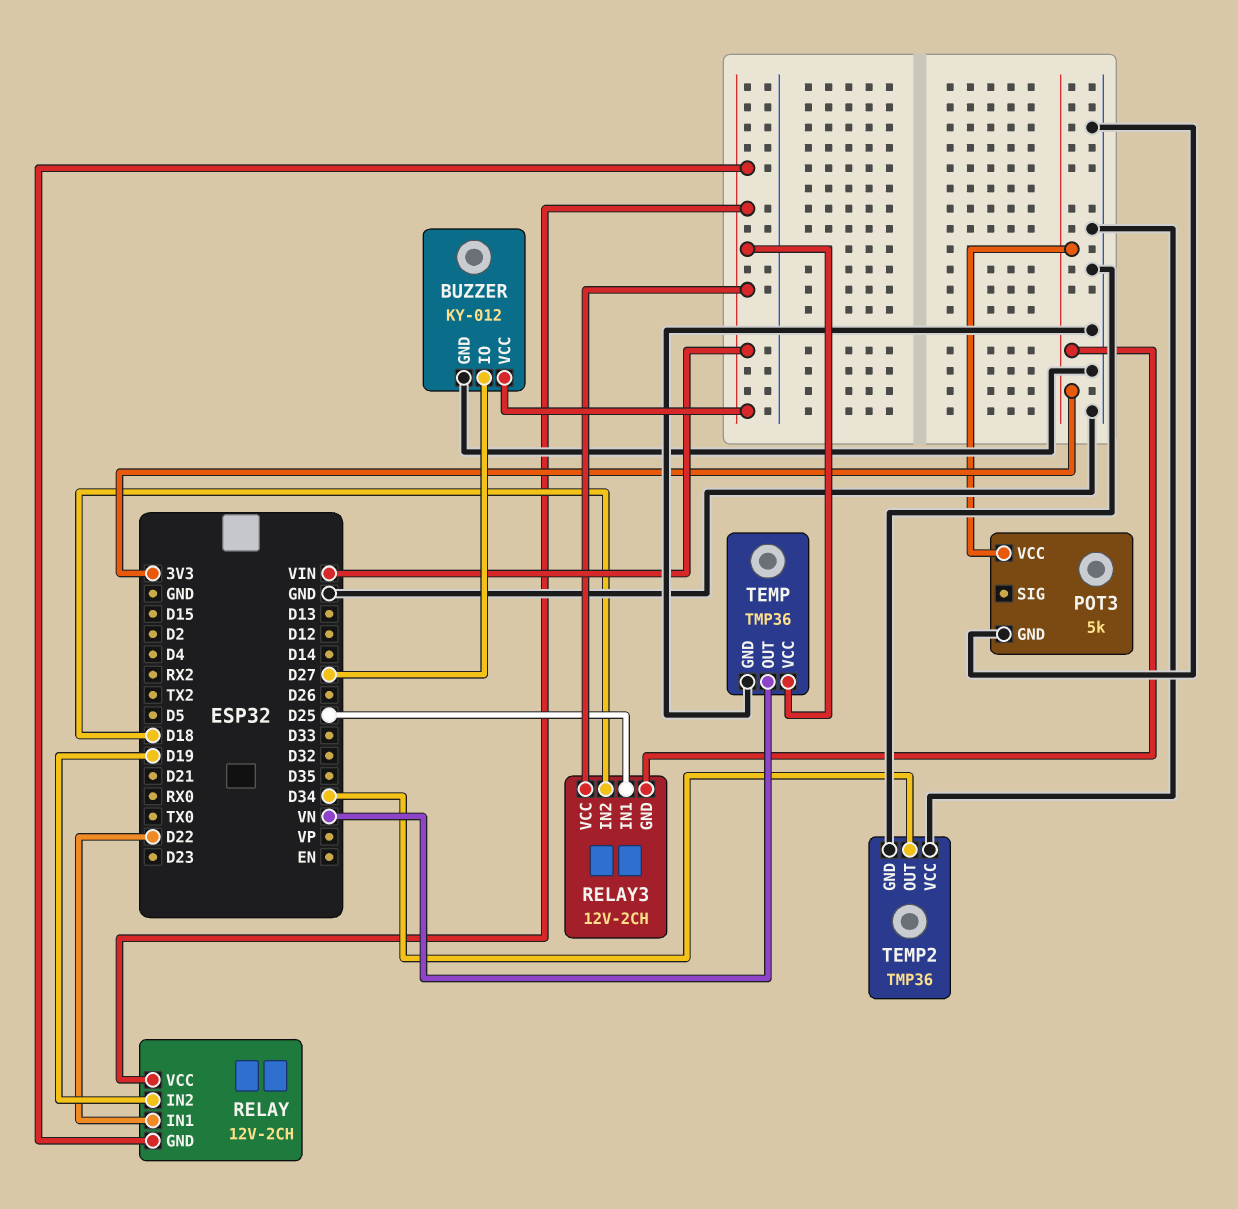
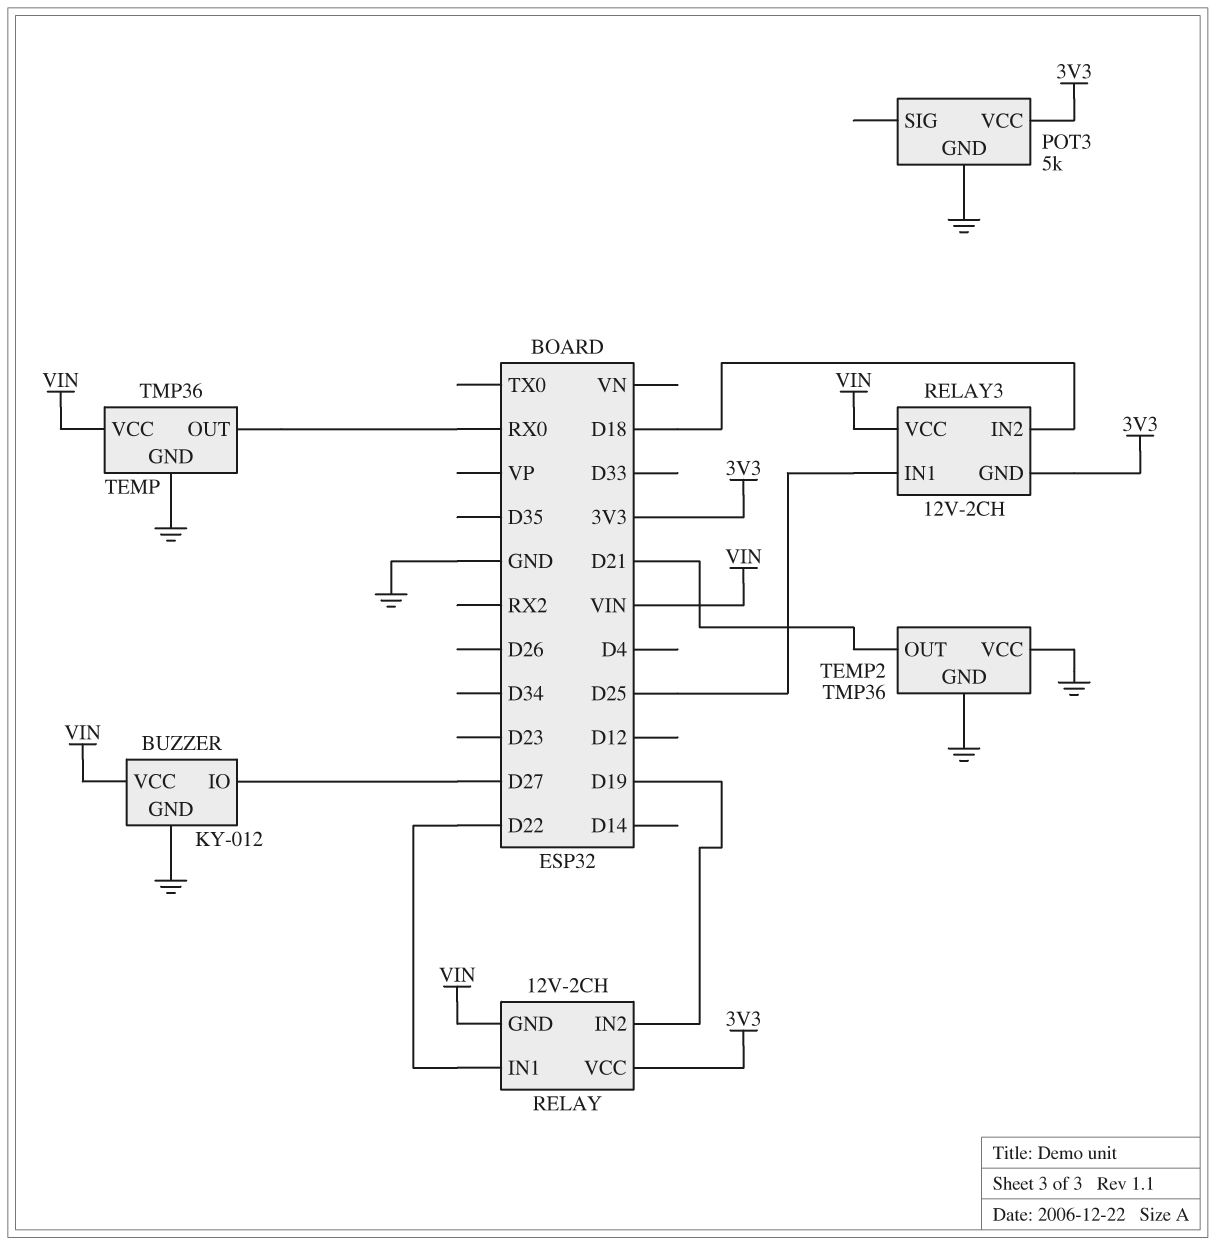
RELAY pin VCC: VIN -> 3V3
TEMP pin OUT: VN -> RX0
TEMP2 pin OUT: D34 -> D21

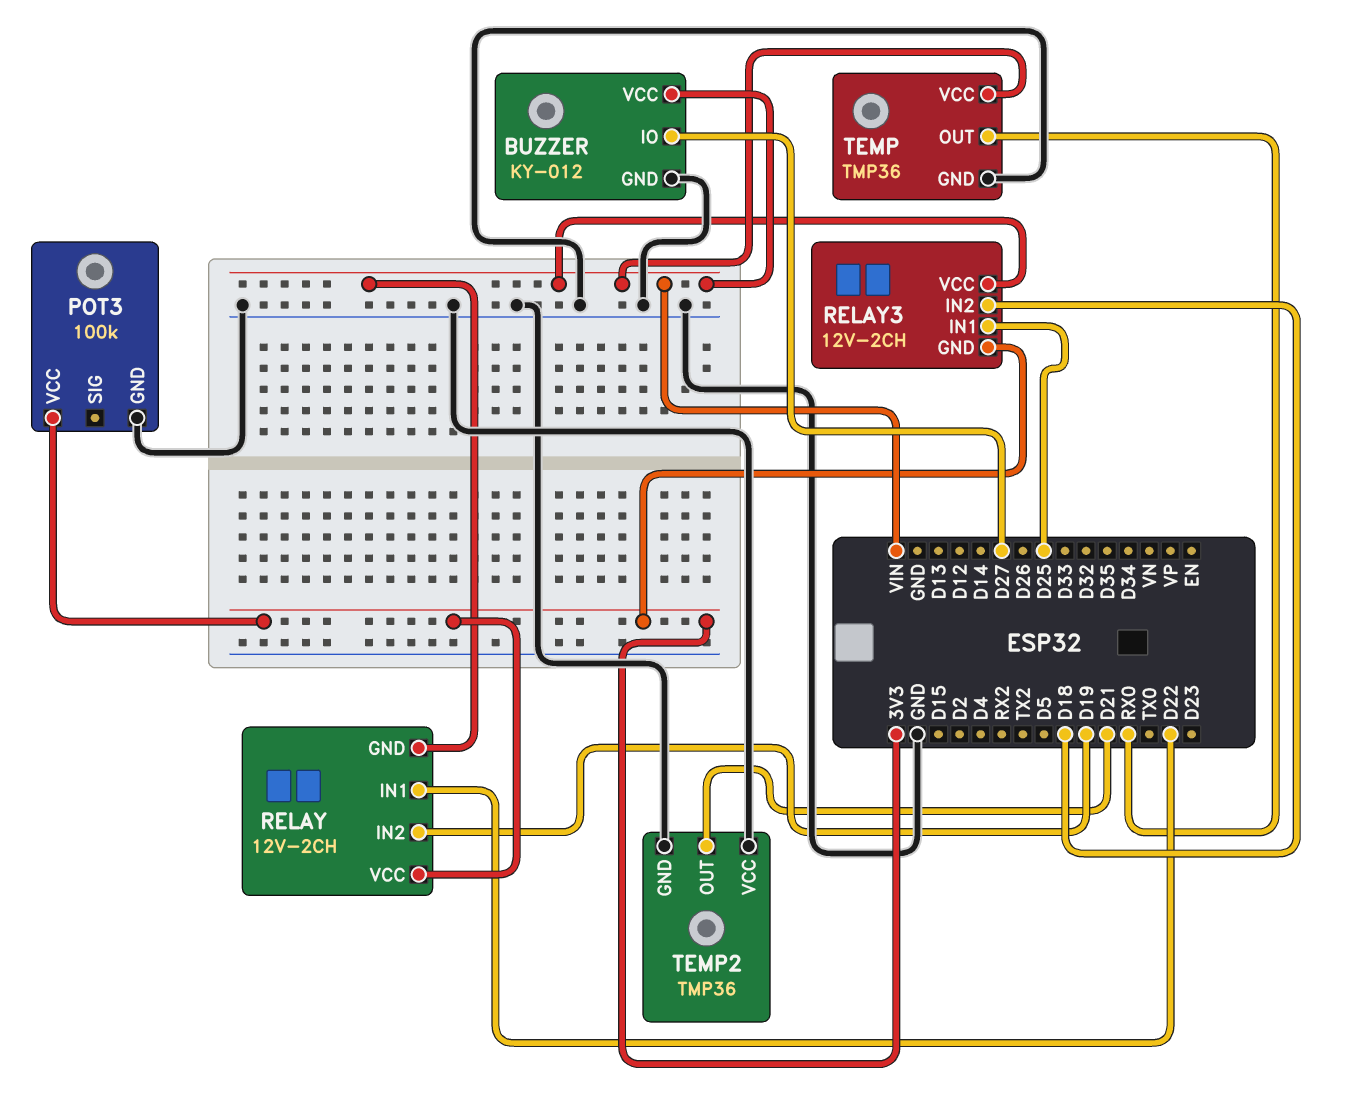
POT3: 5k -> 100k

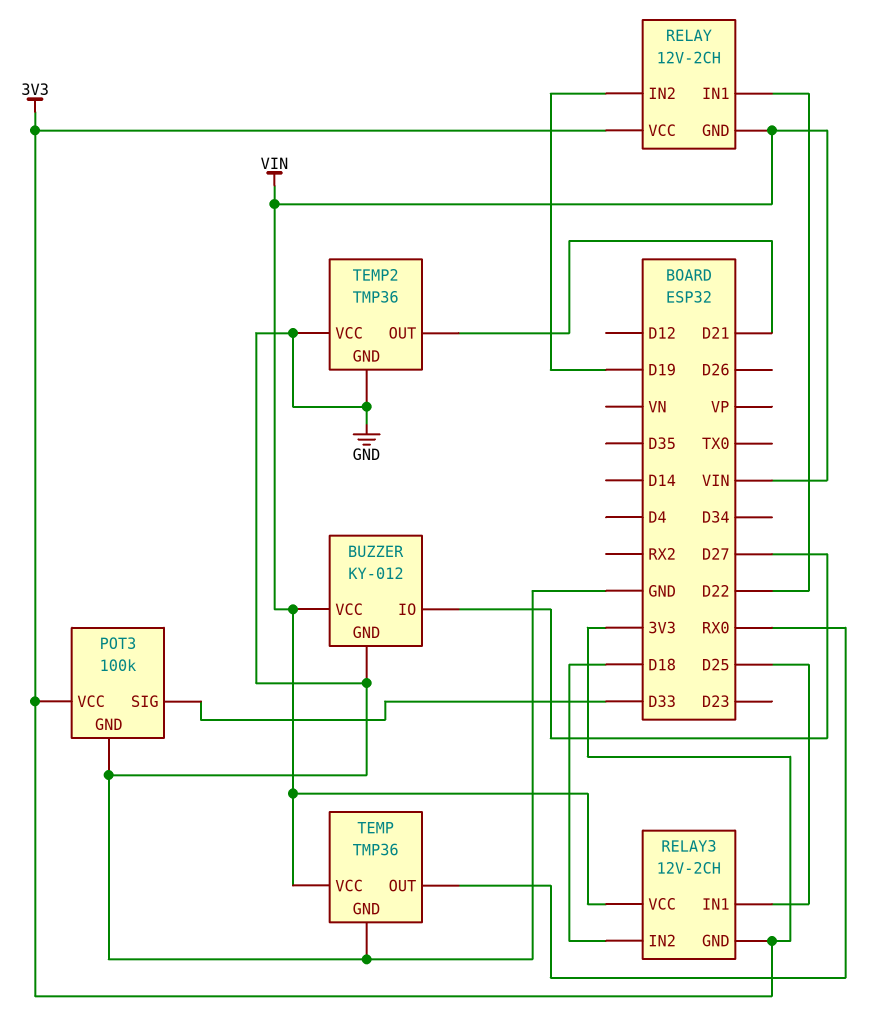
POT3 pin SIG: none -> D33

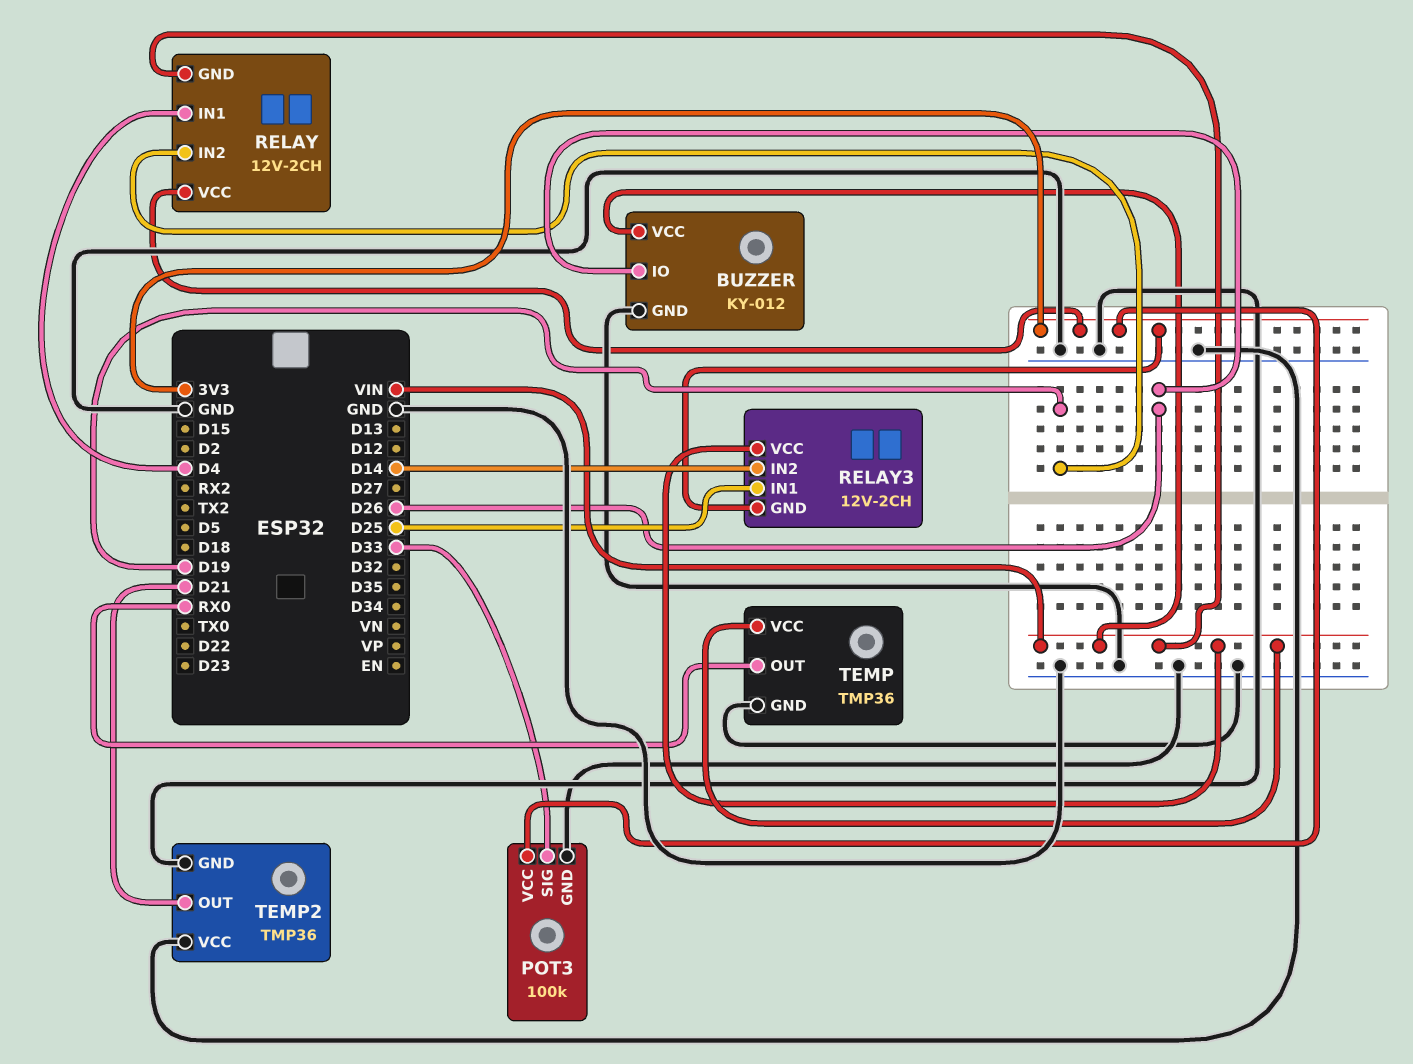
BUZZER pin IO: D27 -> D26
RELAY pin IN1: D22 -> D4
RELAY3 pin IN2: D18 -> D14

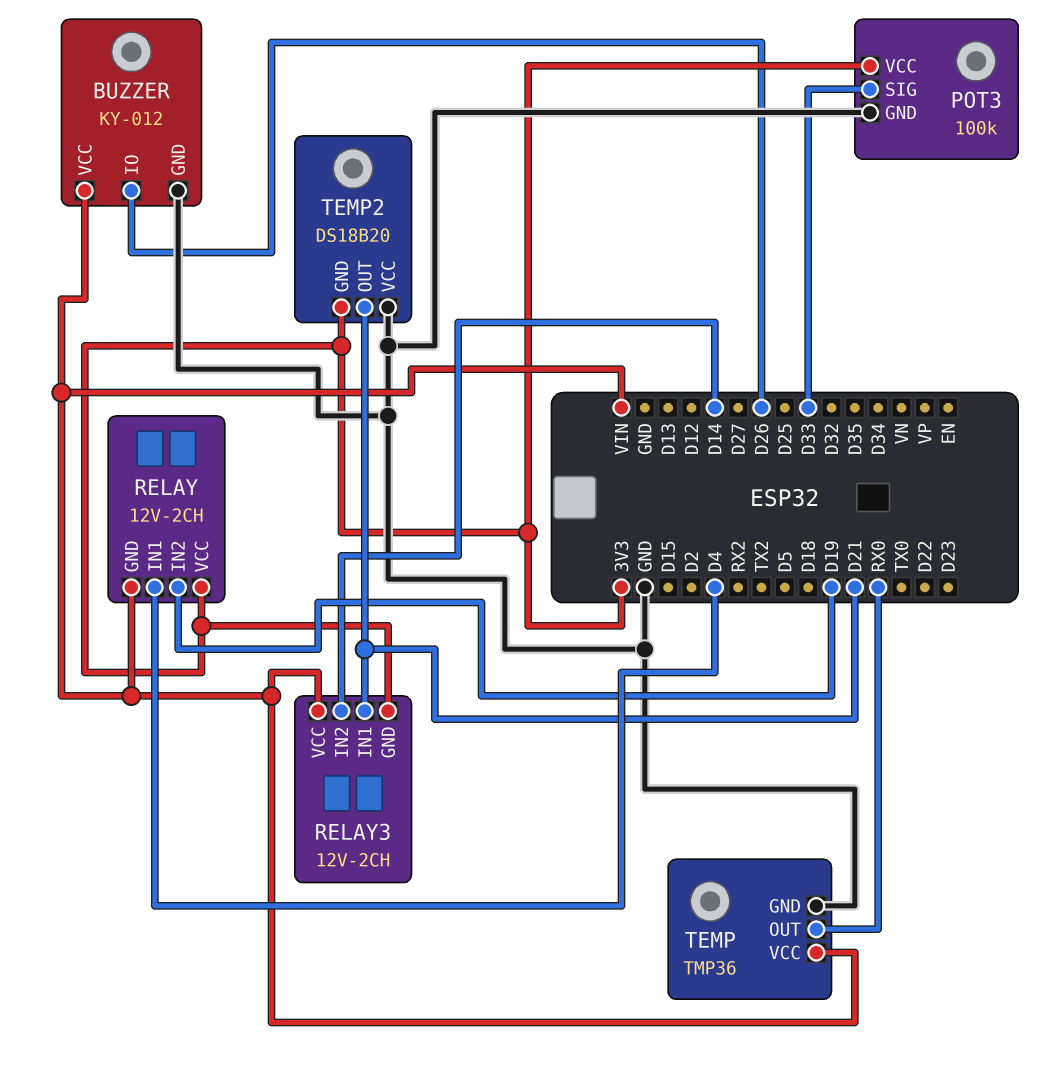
RELAY3 pin IN1: D25 -> D21
TEMP2: TMP36 -> DS18B20
TEMP2 pin GND: GND -> 3V3

